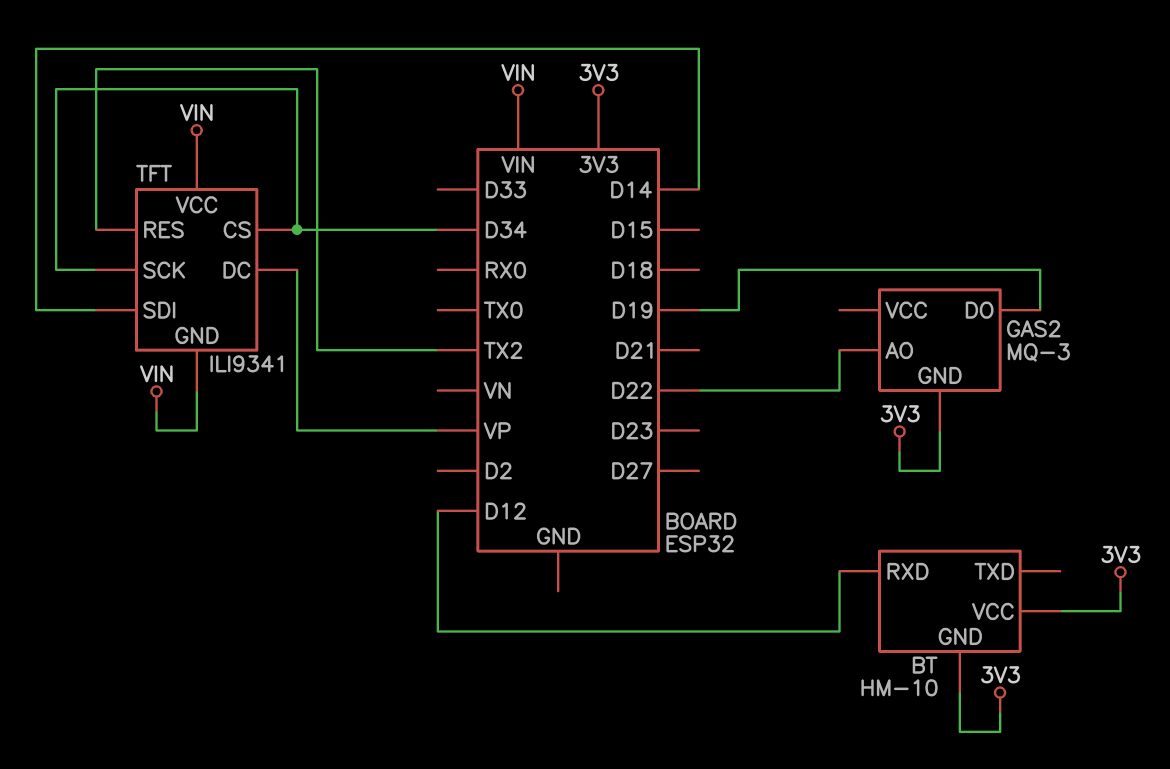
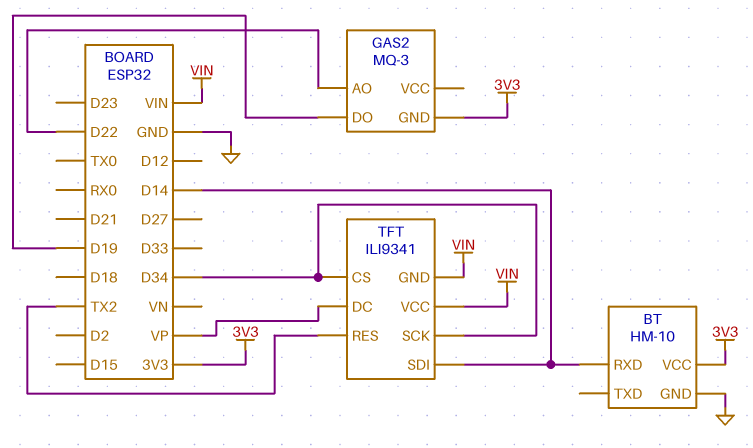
BT pin GND: 3V3 -> GND
BT pin RXD: D12 -> D14

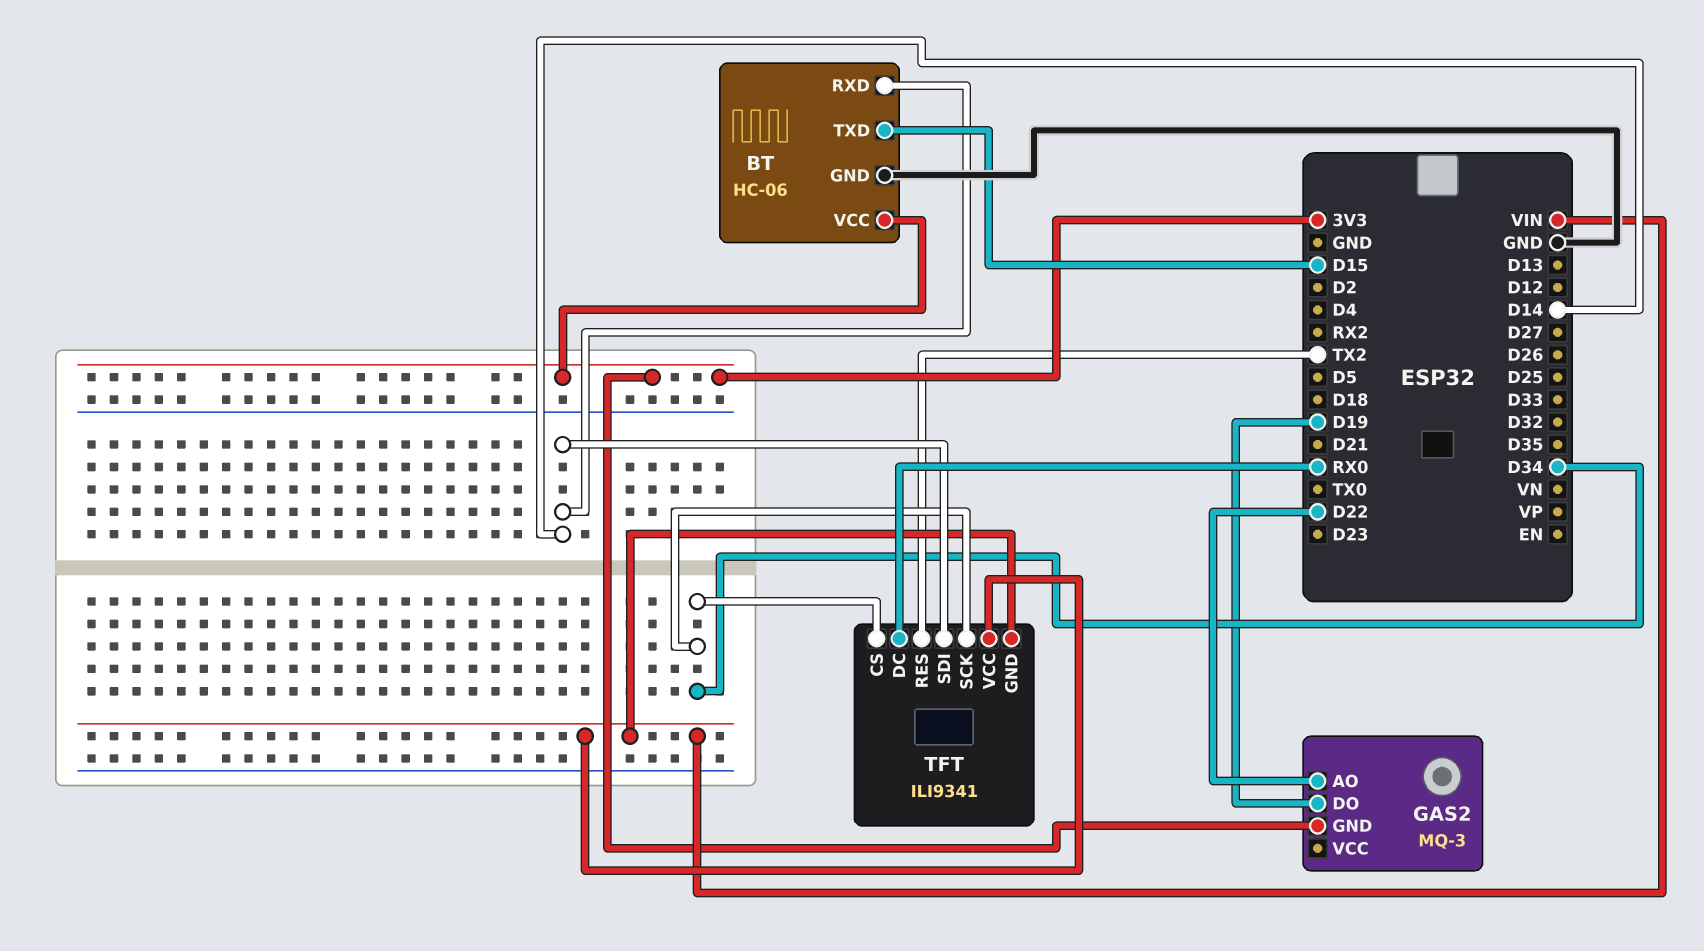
BT: HM-10 -> HC-06
BT pin TXD: none -> D15
TFT pin DC: VP -> RX0

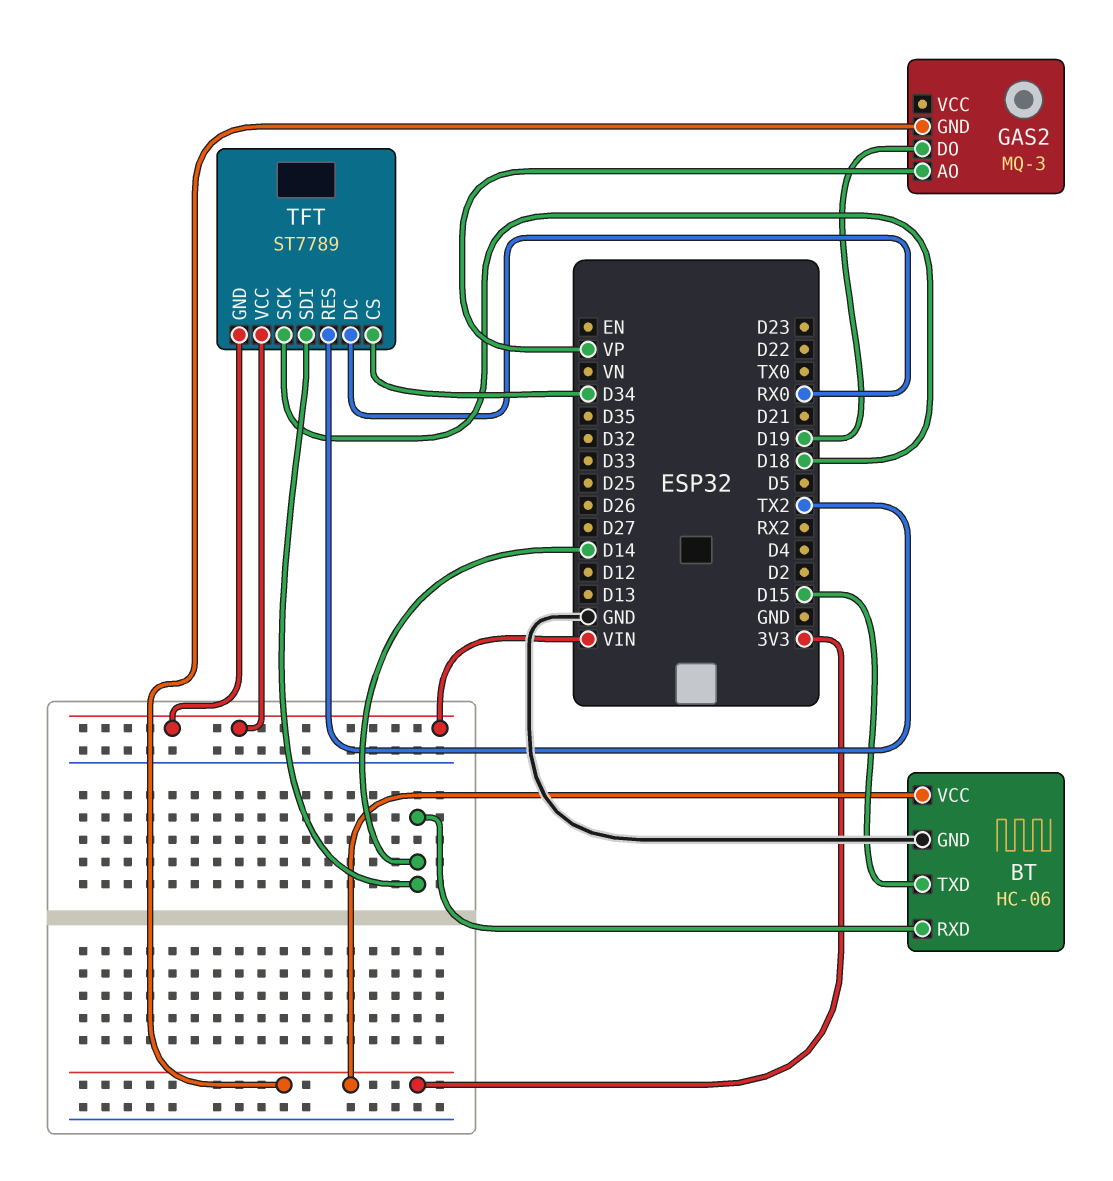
GAS2 pin AO: D22 -> VP
TFT: ILI9341 -> ST7789
TFT pin SCK: D34 -> D18

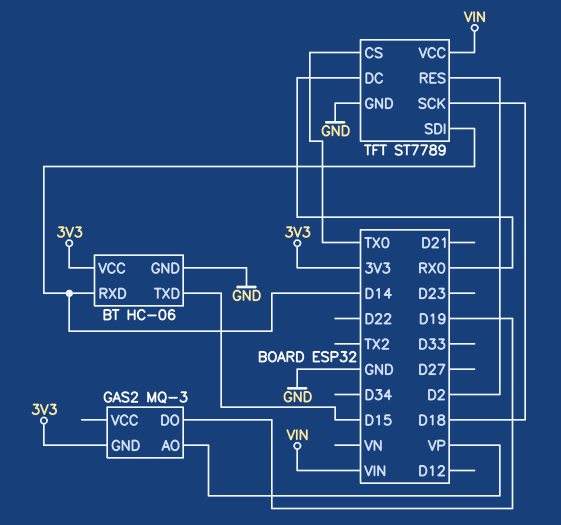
TFT pin CS: D34 -> TX0
TFT pin GND: VIN -> GND
TFT pin RES: TX2 -> D2

